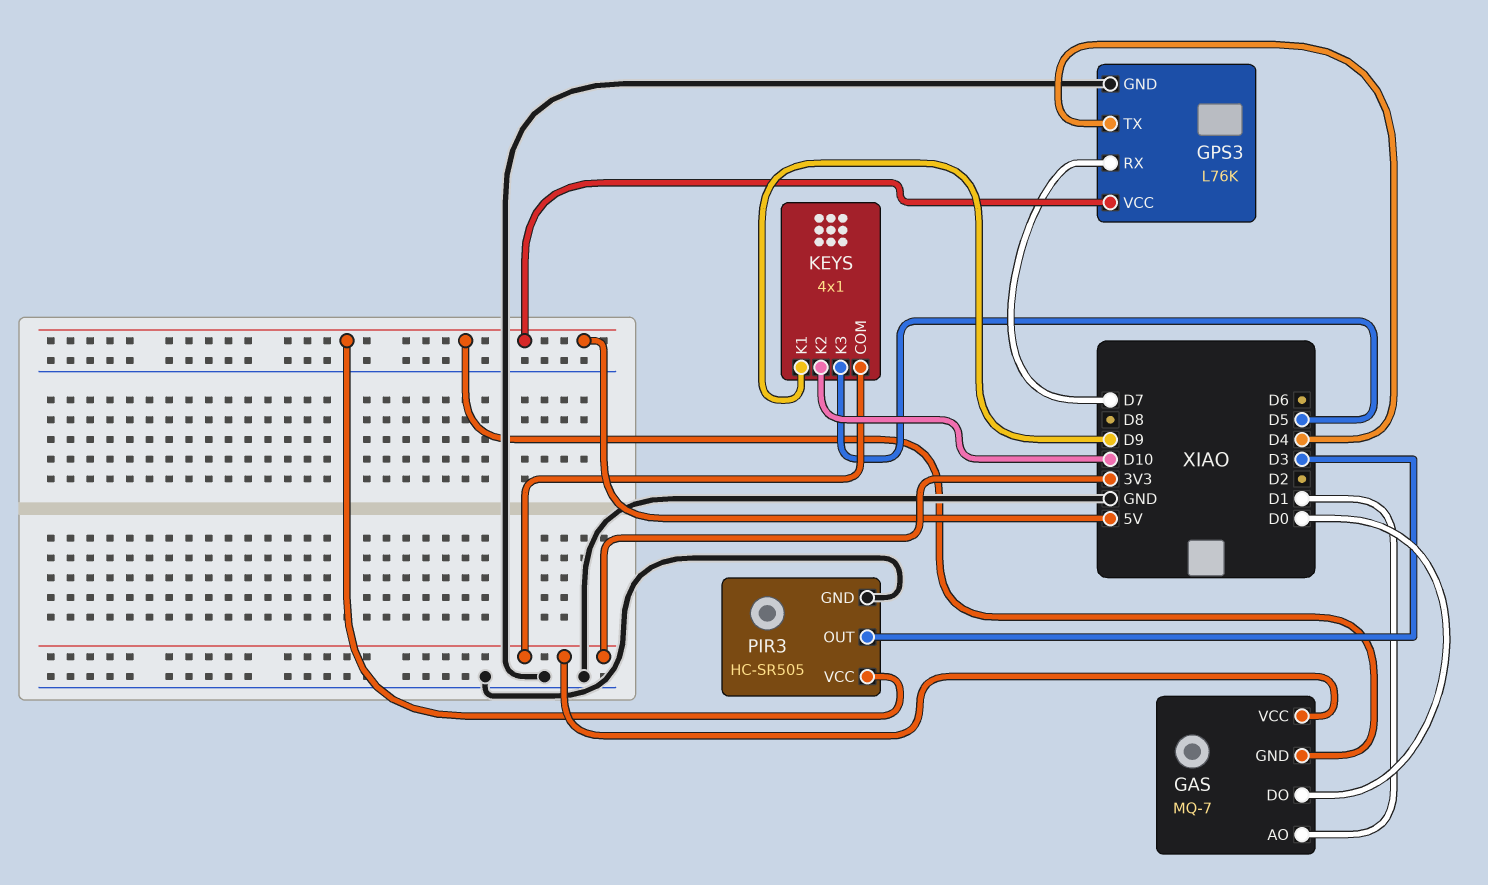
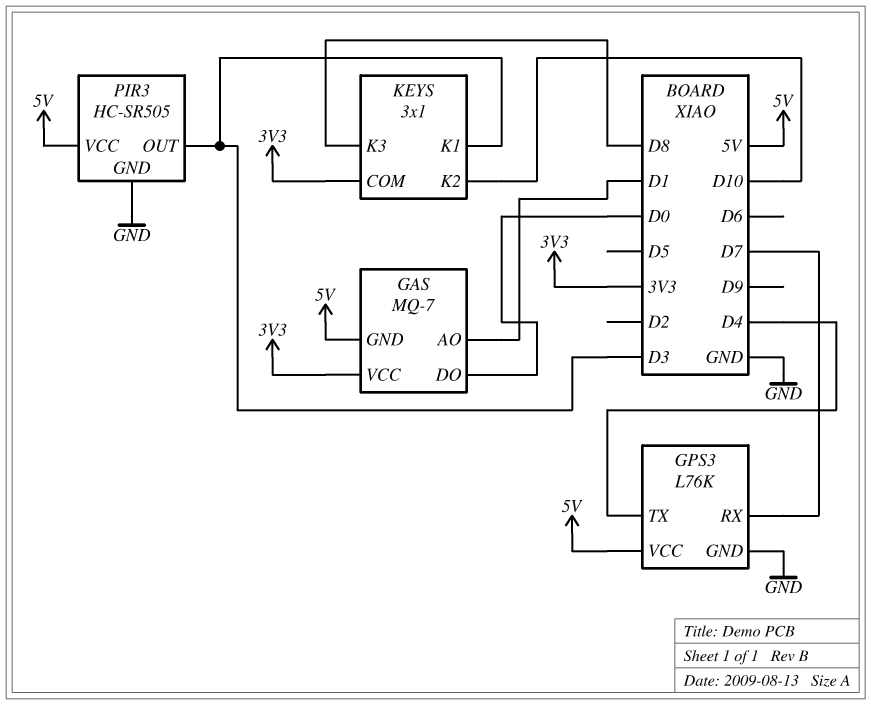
KEYS: 4x1 -> 3x1
KEYS pin K1: D9 -> D3
KEYS pin K3: D5 -> D8

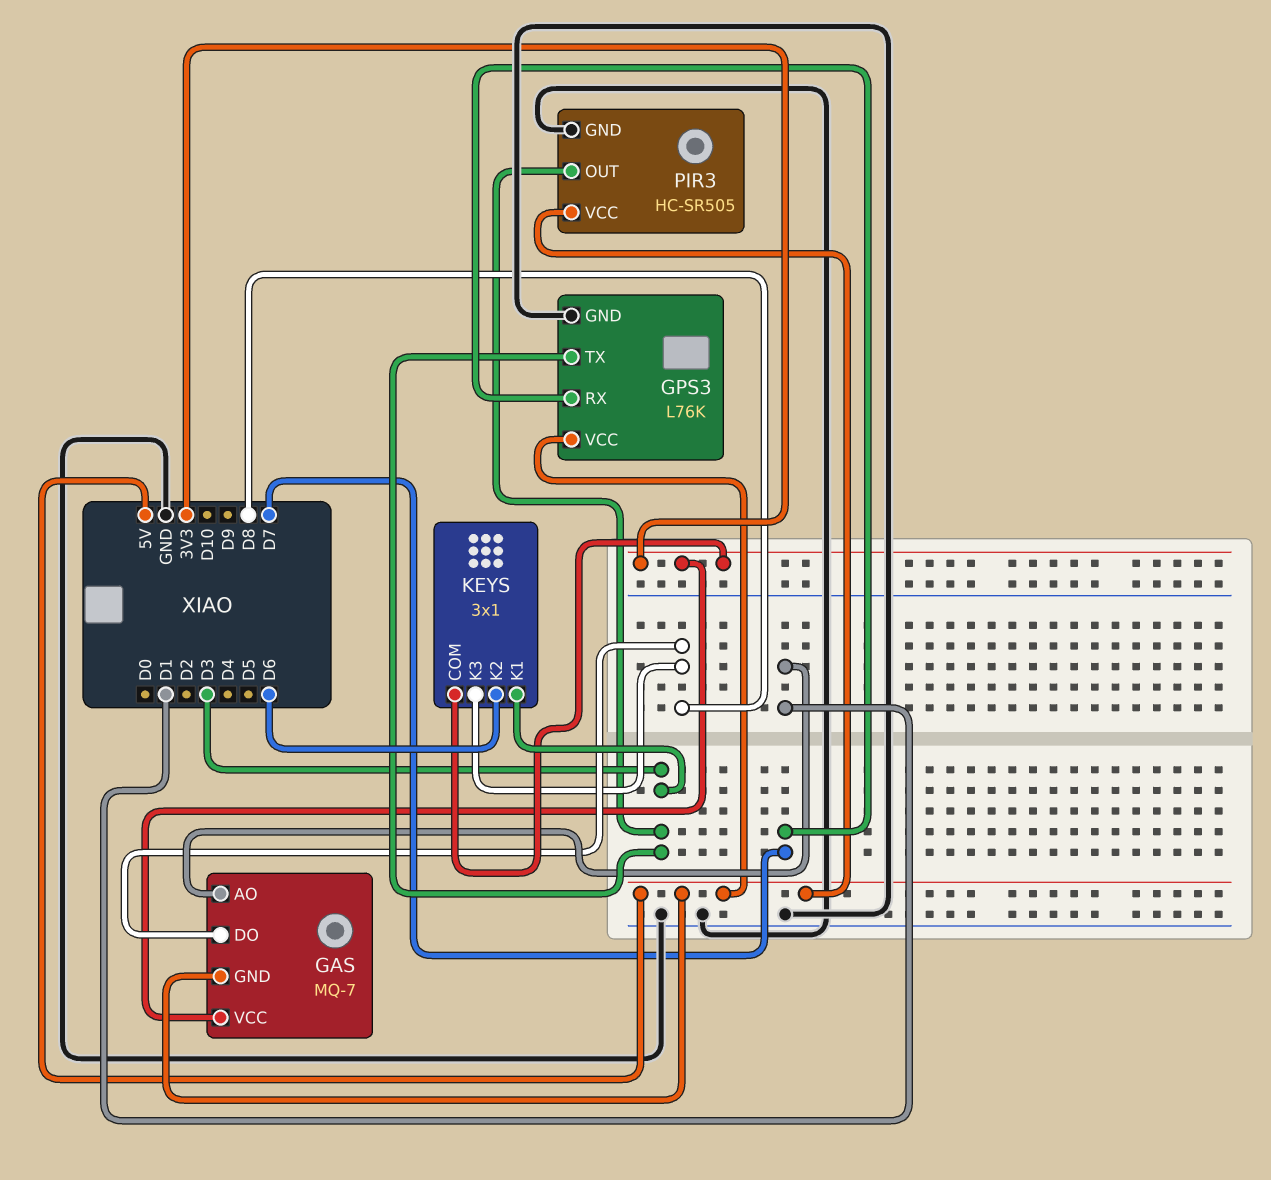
GAS pin DO: D0 -> D8
GPS3 pin TX: D4 -> D3
KEYS pin K2: D10 -> D6

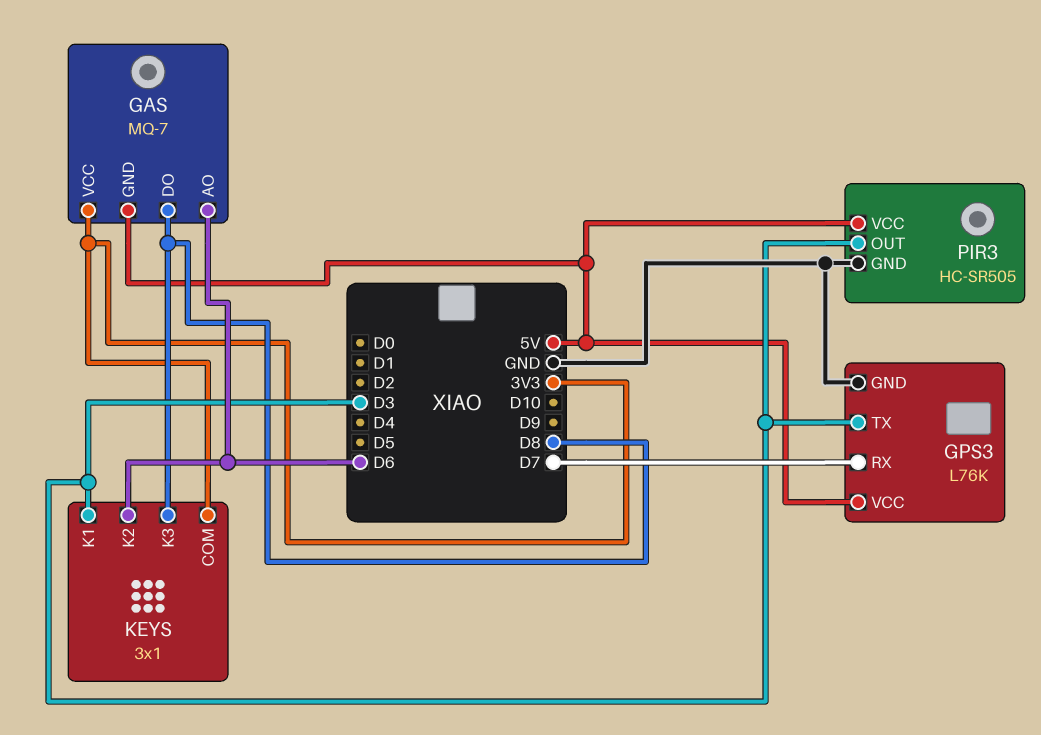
GAS pin AO: D1 -> D6

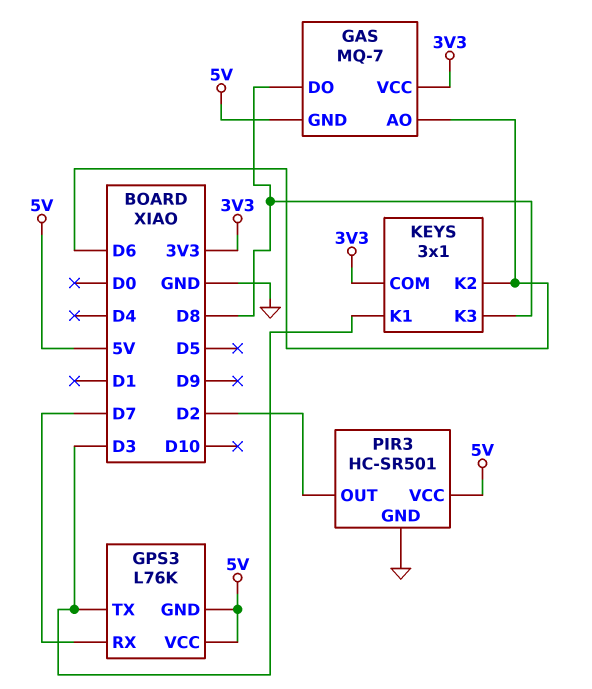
GPS3 pin GND: GND -> 5V
PIR3: HC-SR505 -> HC-SR501
PIR3 pin OUT: D3 -> D2

